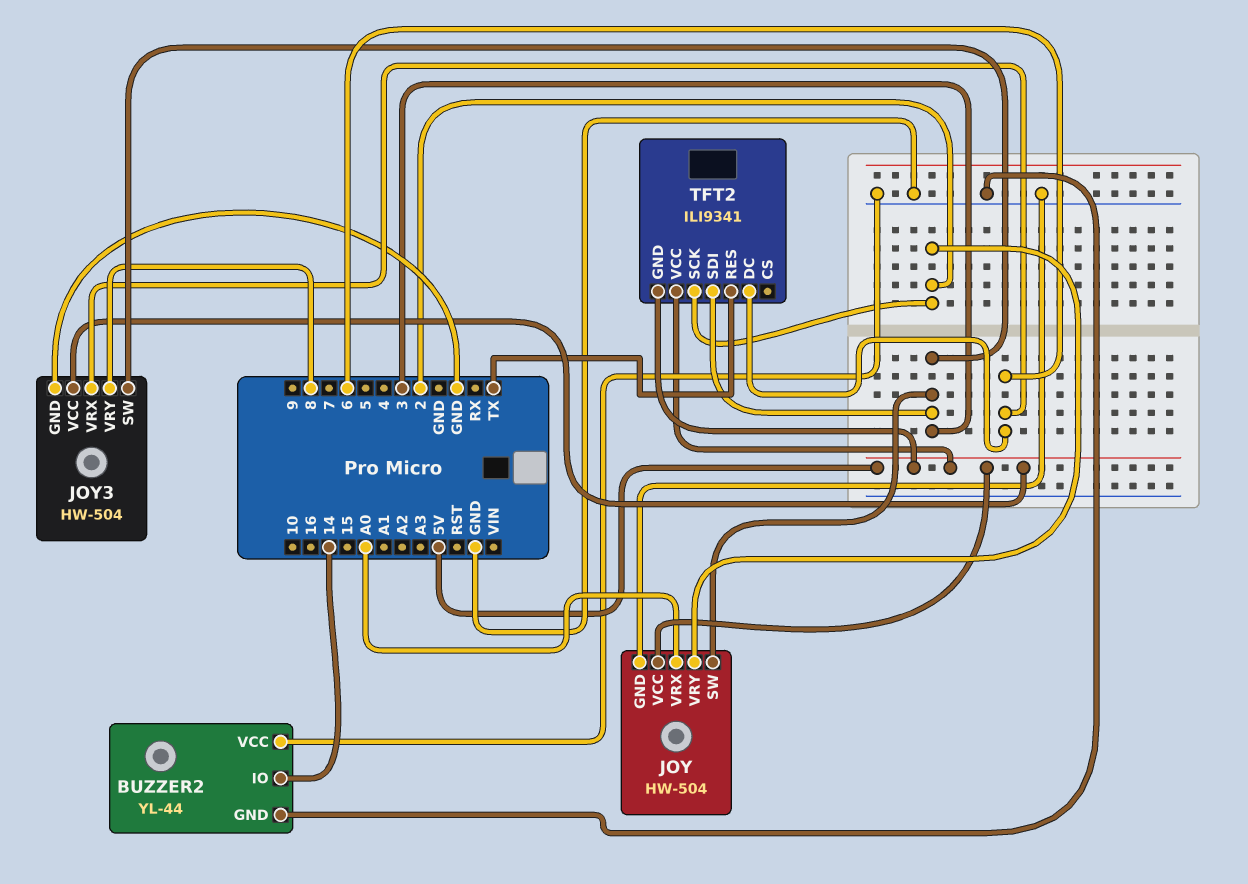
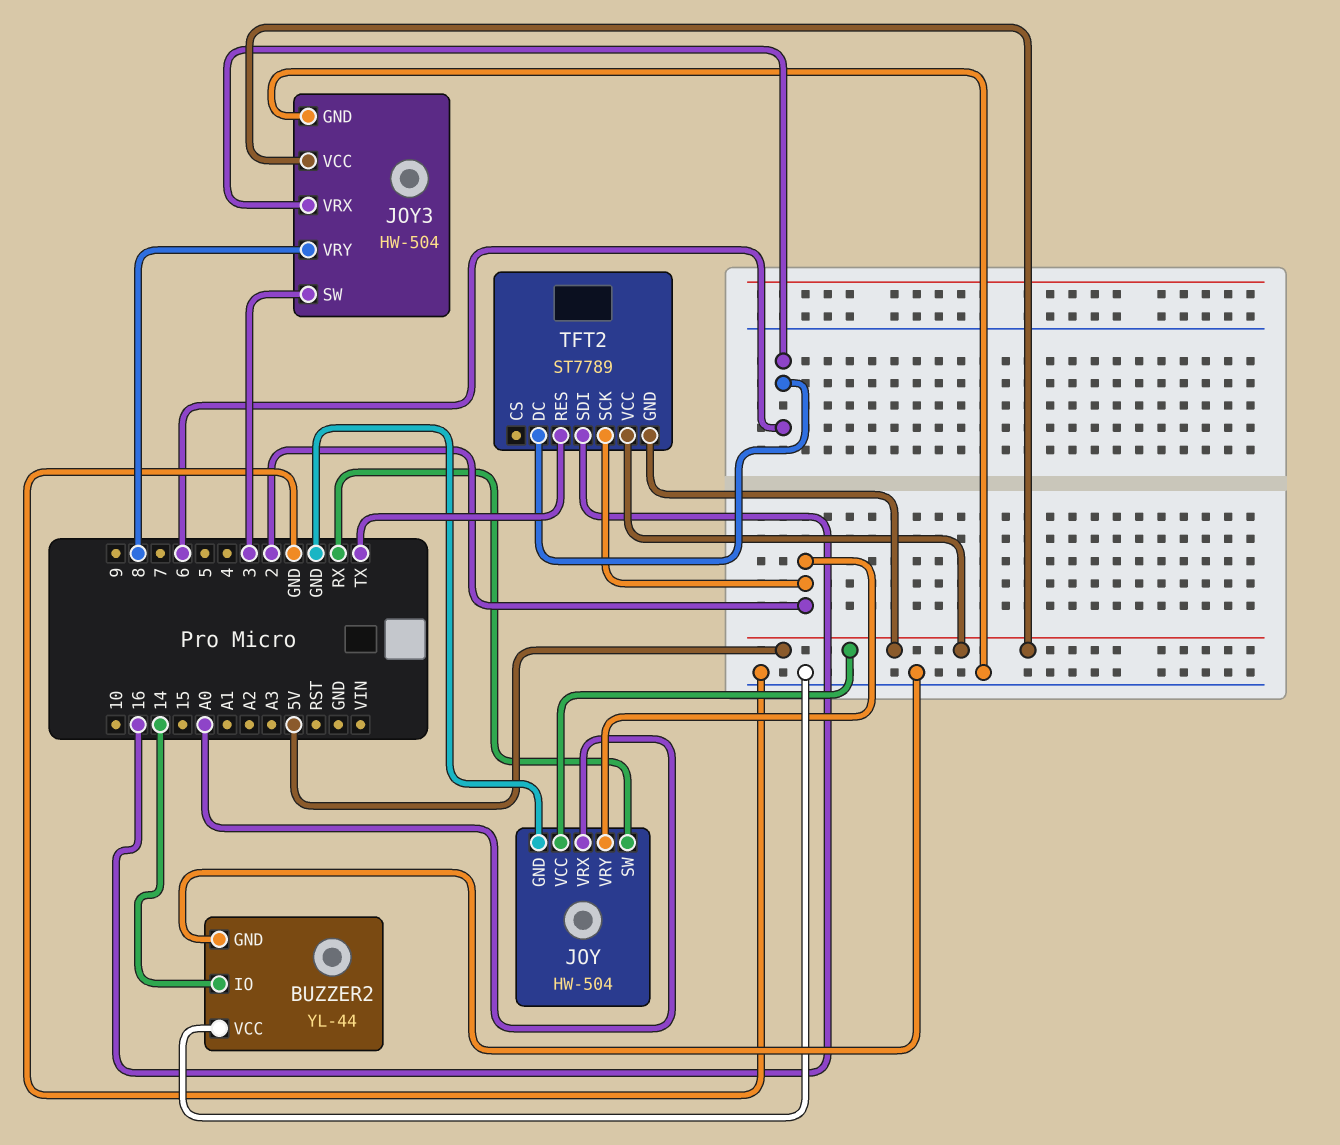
JOY pin SW: 3 -> RX
TFT2: ILI9341 -> ST7789
TFT2 pin SDI: 3 -> 16

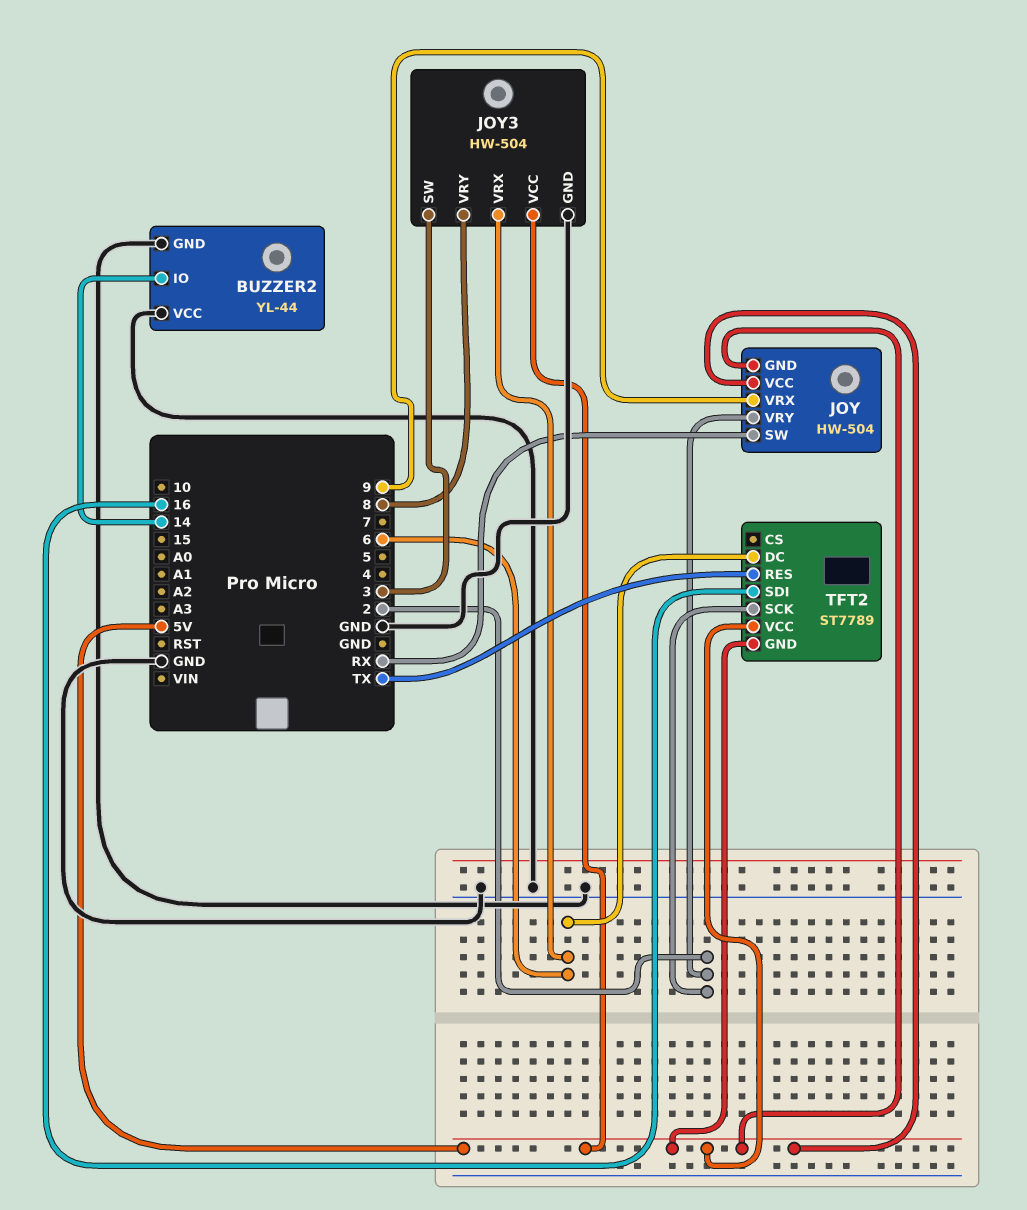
JOY pin GND: GND -> 5V
JOY pin VRX: A0 -> 9

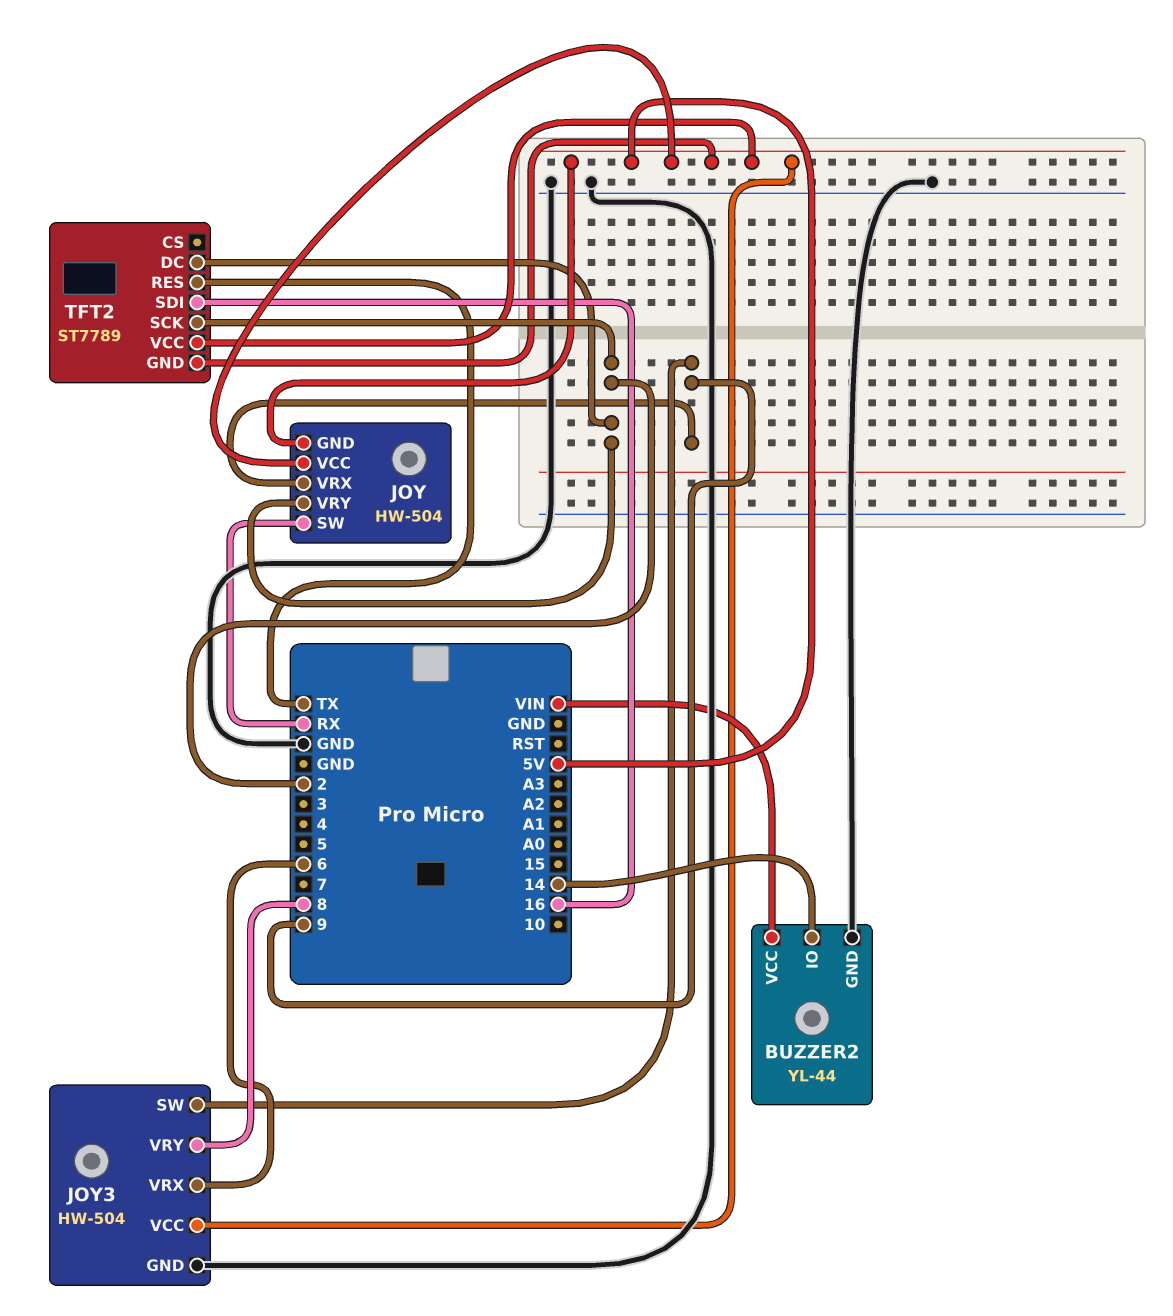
BUZZER2 pin VCC: GND -> VIN
JOY3 pin SW: 3 -> 9
TFT2 pin DC: 6 -> 2

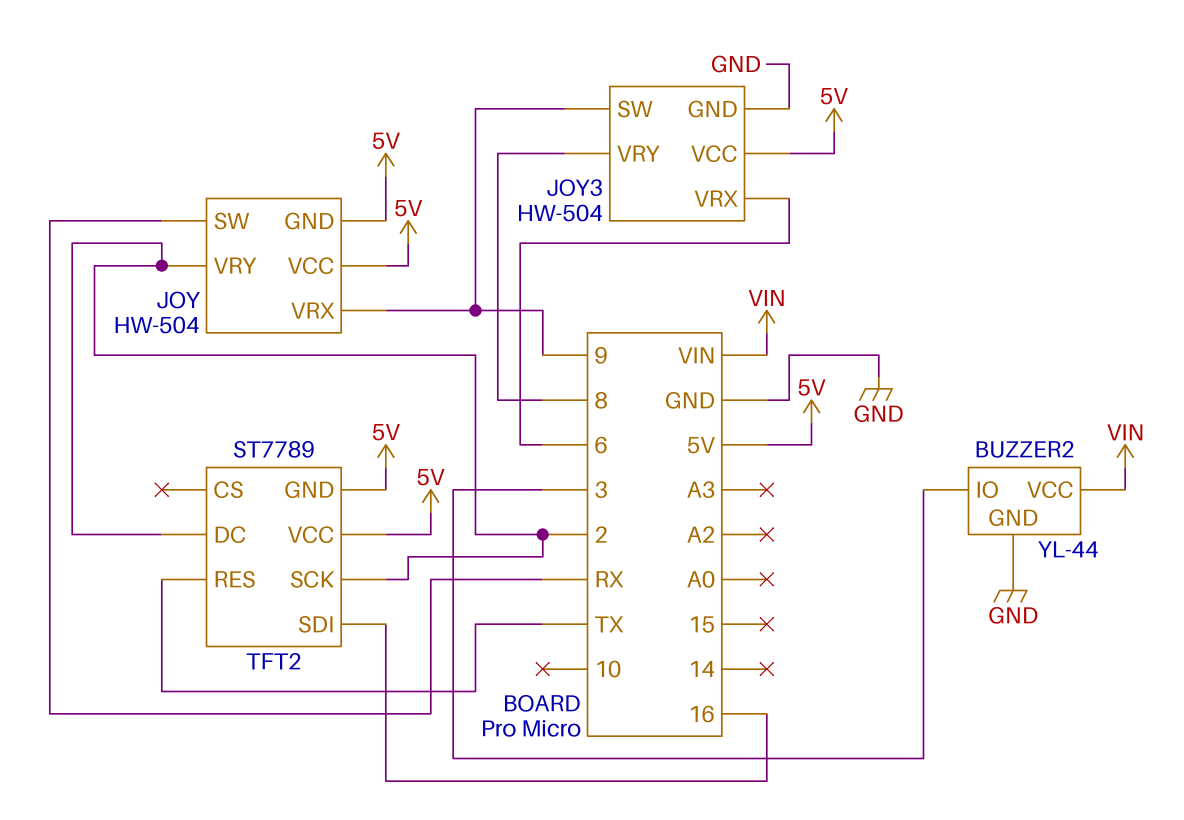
BUZZER2 pin IO: 14 -> 3

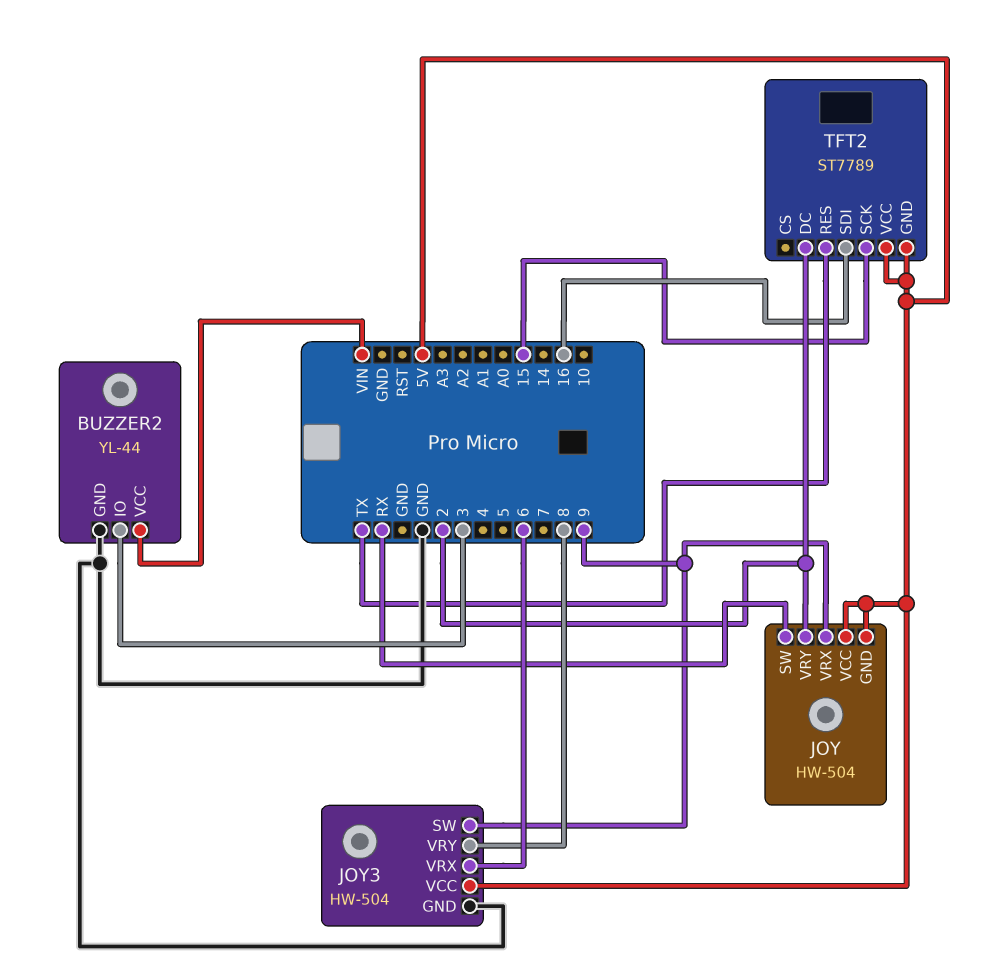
TFT2 pin SCK: 2 -> 15

